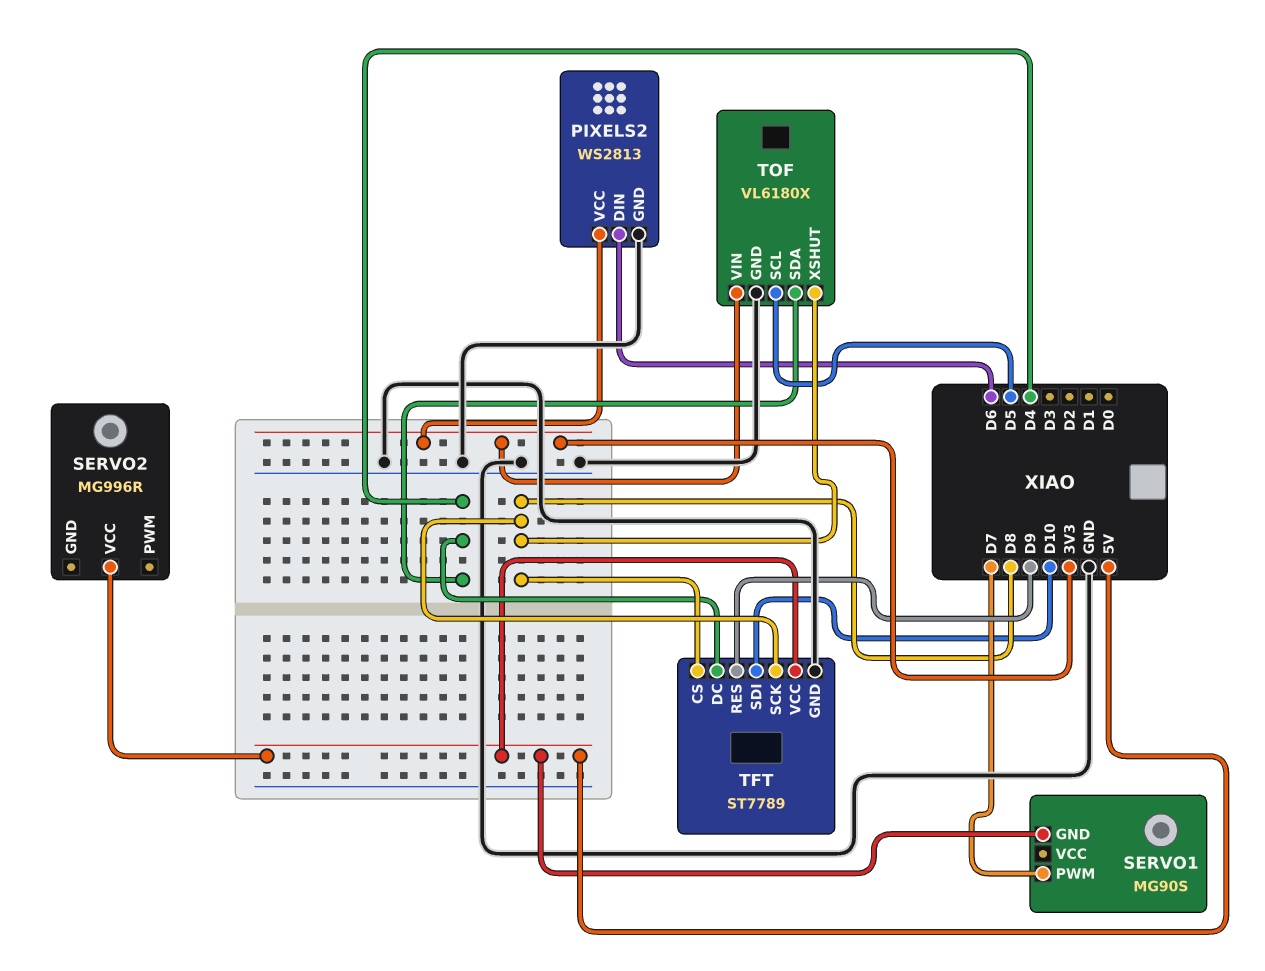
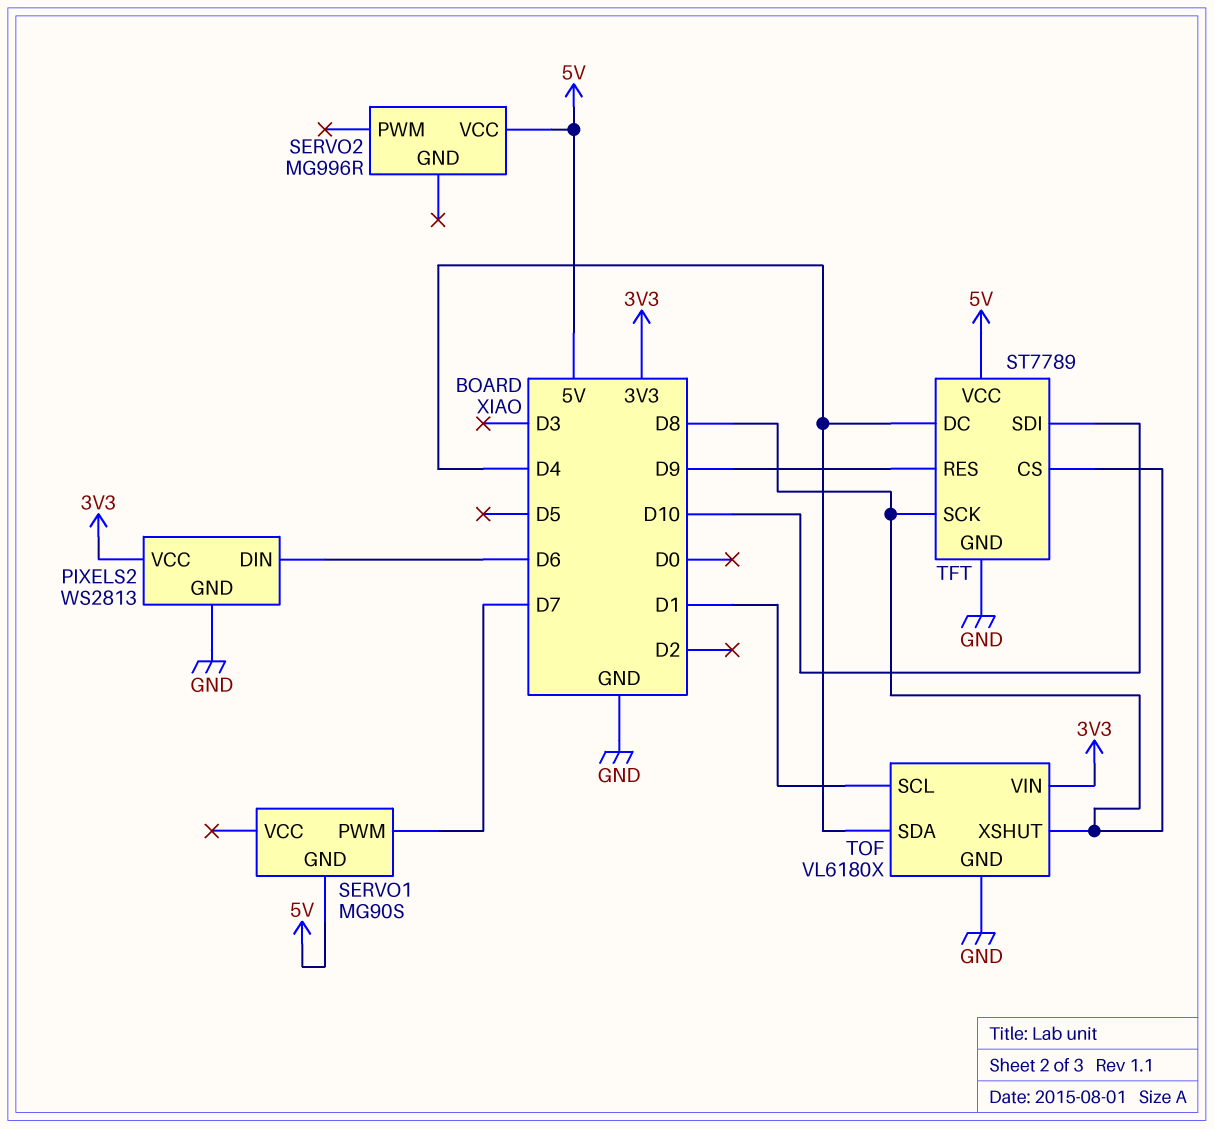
TOF pin SCL: D5 -> D1

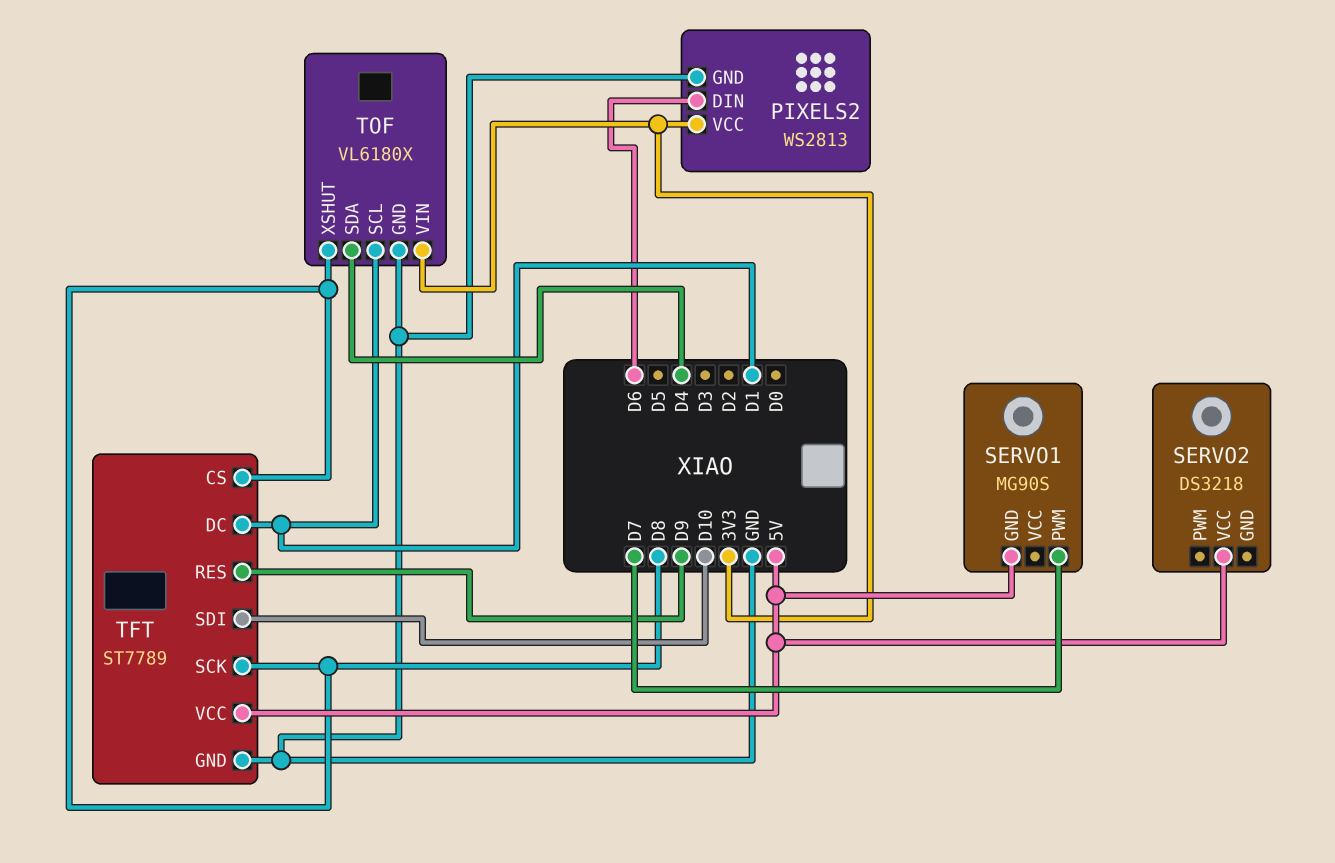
SERVO2: MG996R -> DS3218
TFT pin DC: D4 -> D1

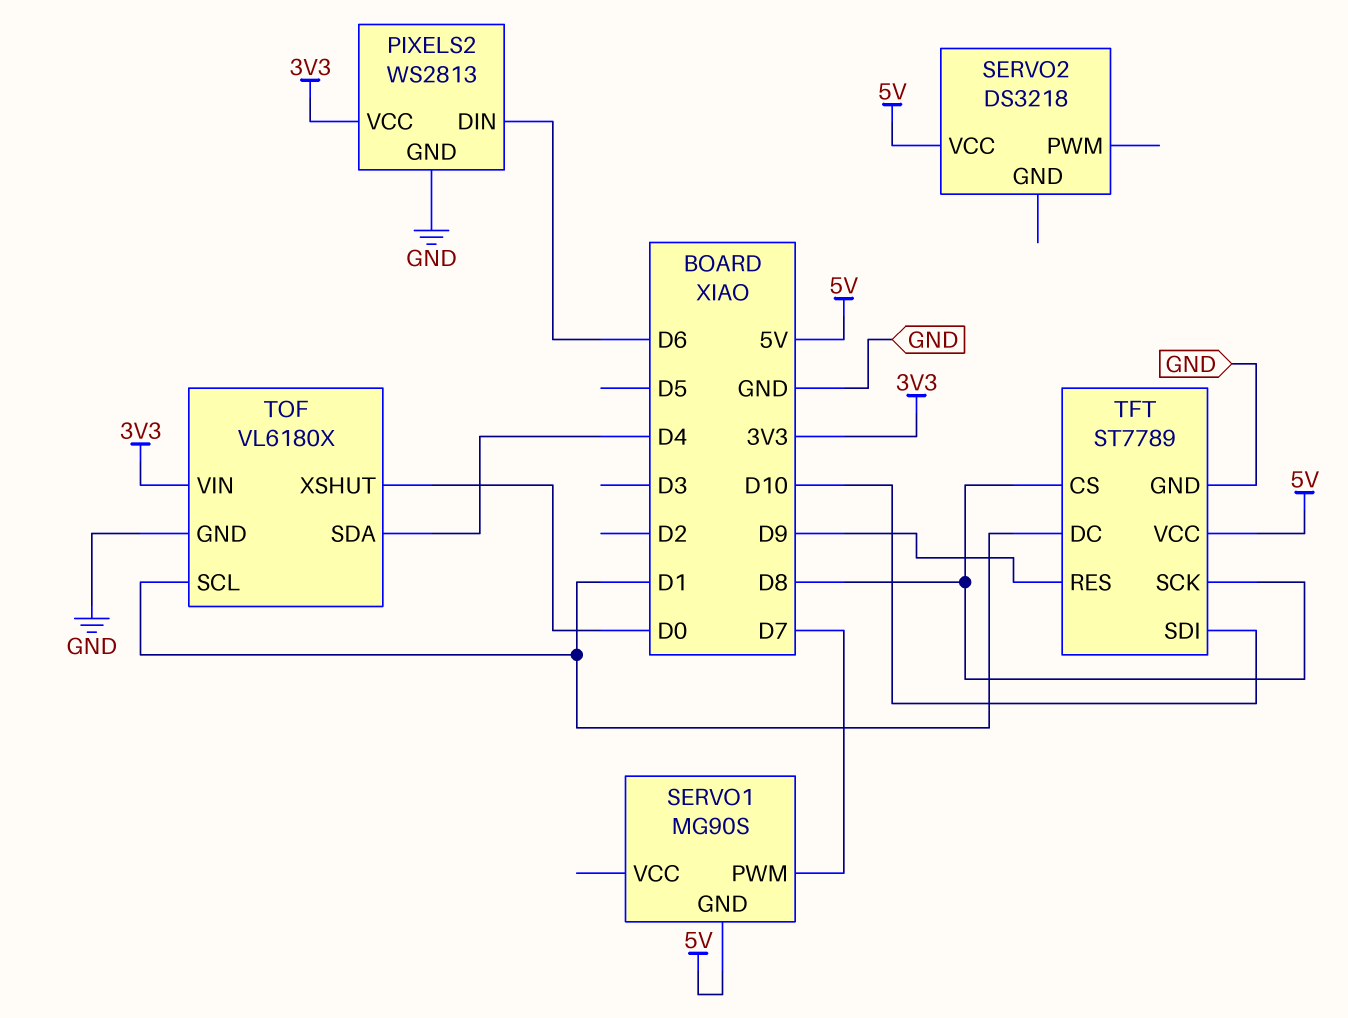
TOF pin XSHUT: D8 -> D0

